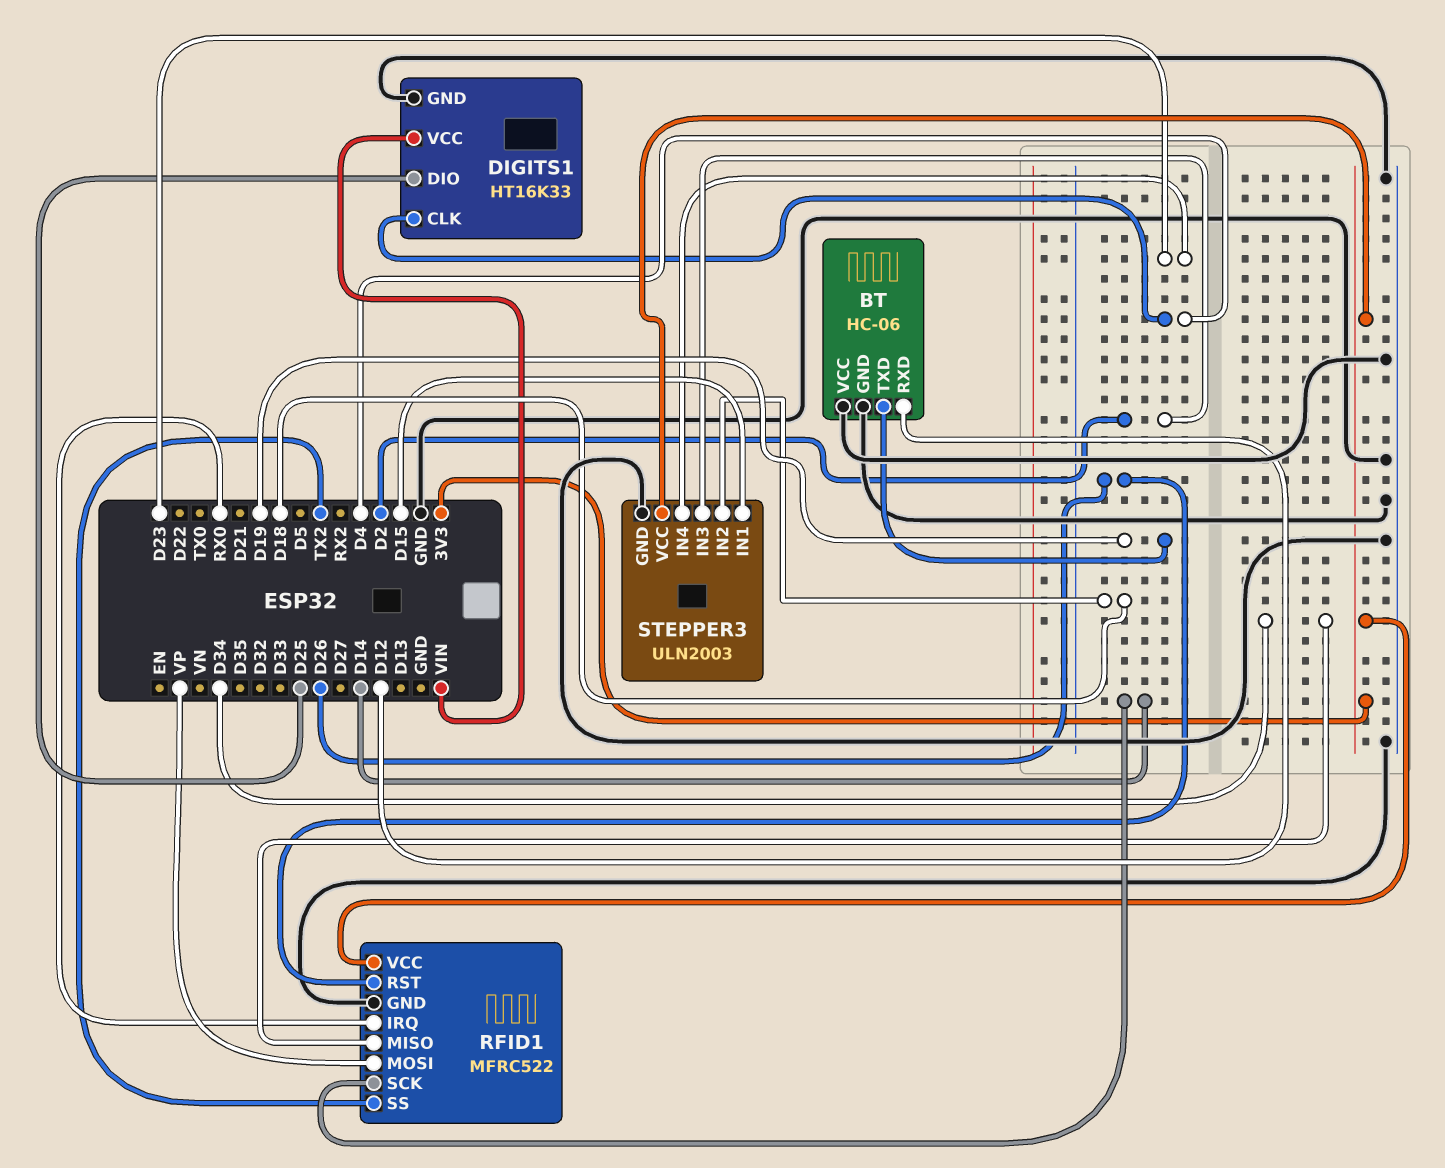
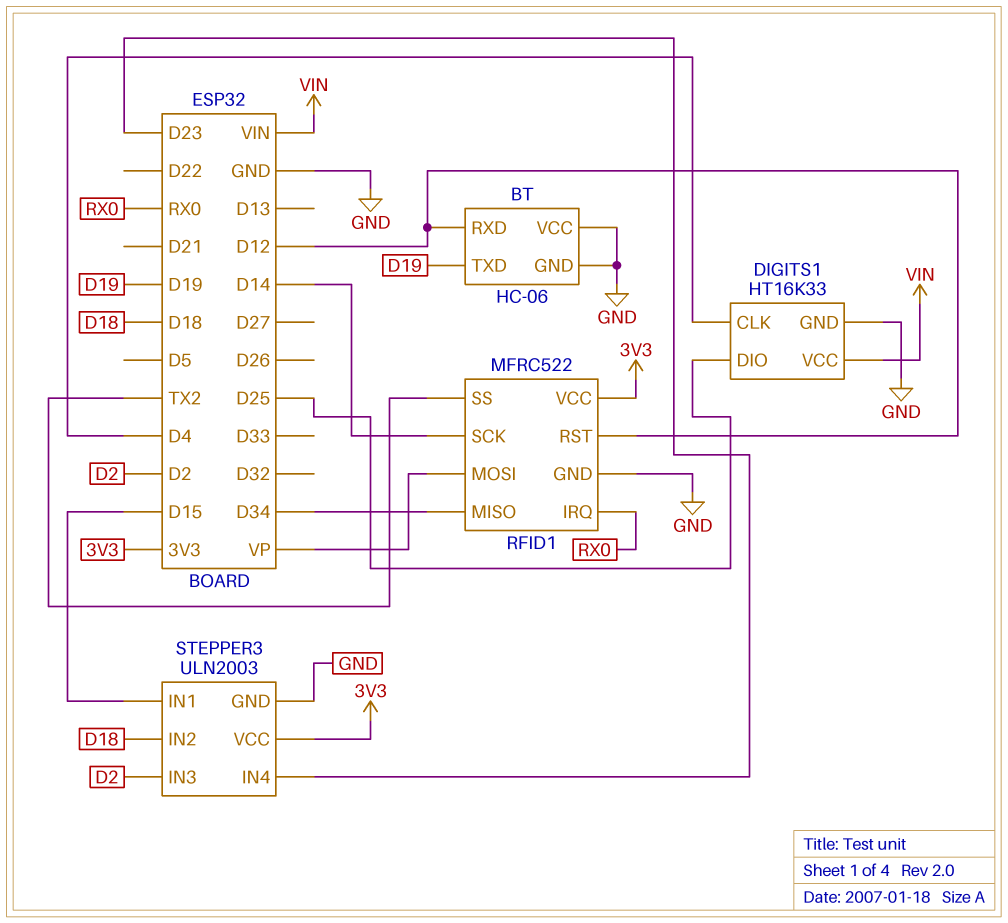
RFID1 pin RST: D26 -> D12

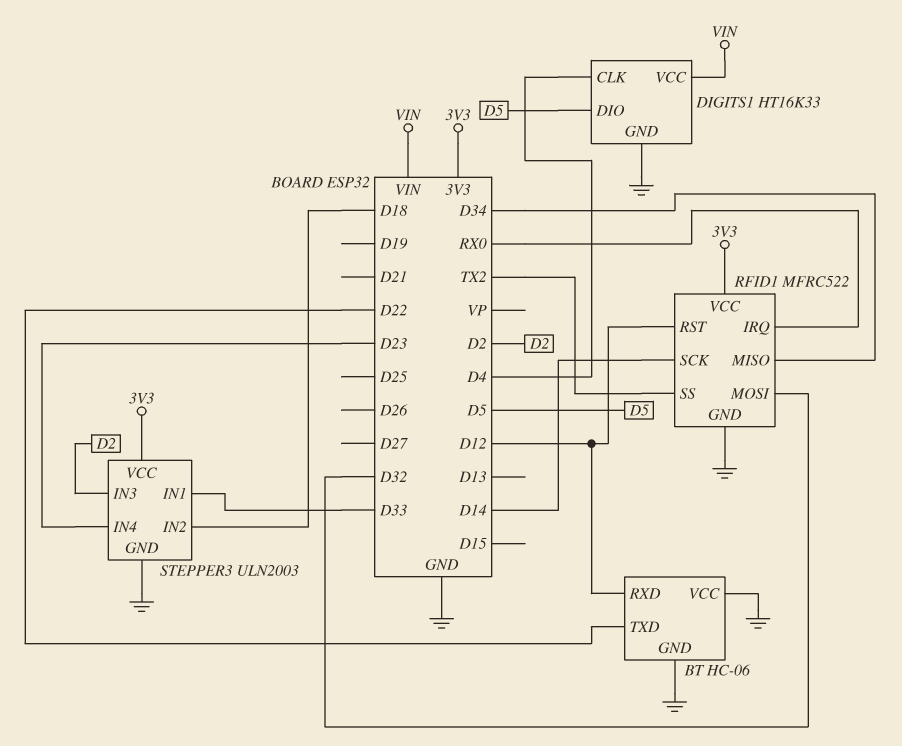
BT pin TXD: D19 -> D22
DIGITS1 pin DIO: D25 -> D5
RFID1 pin MOSI: VP -> D32
STEPPER3 pin IN1: D15 -> D33

